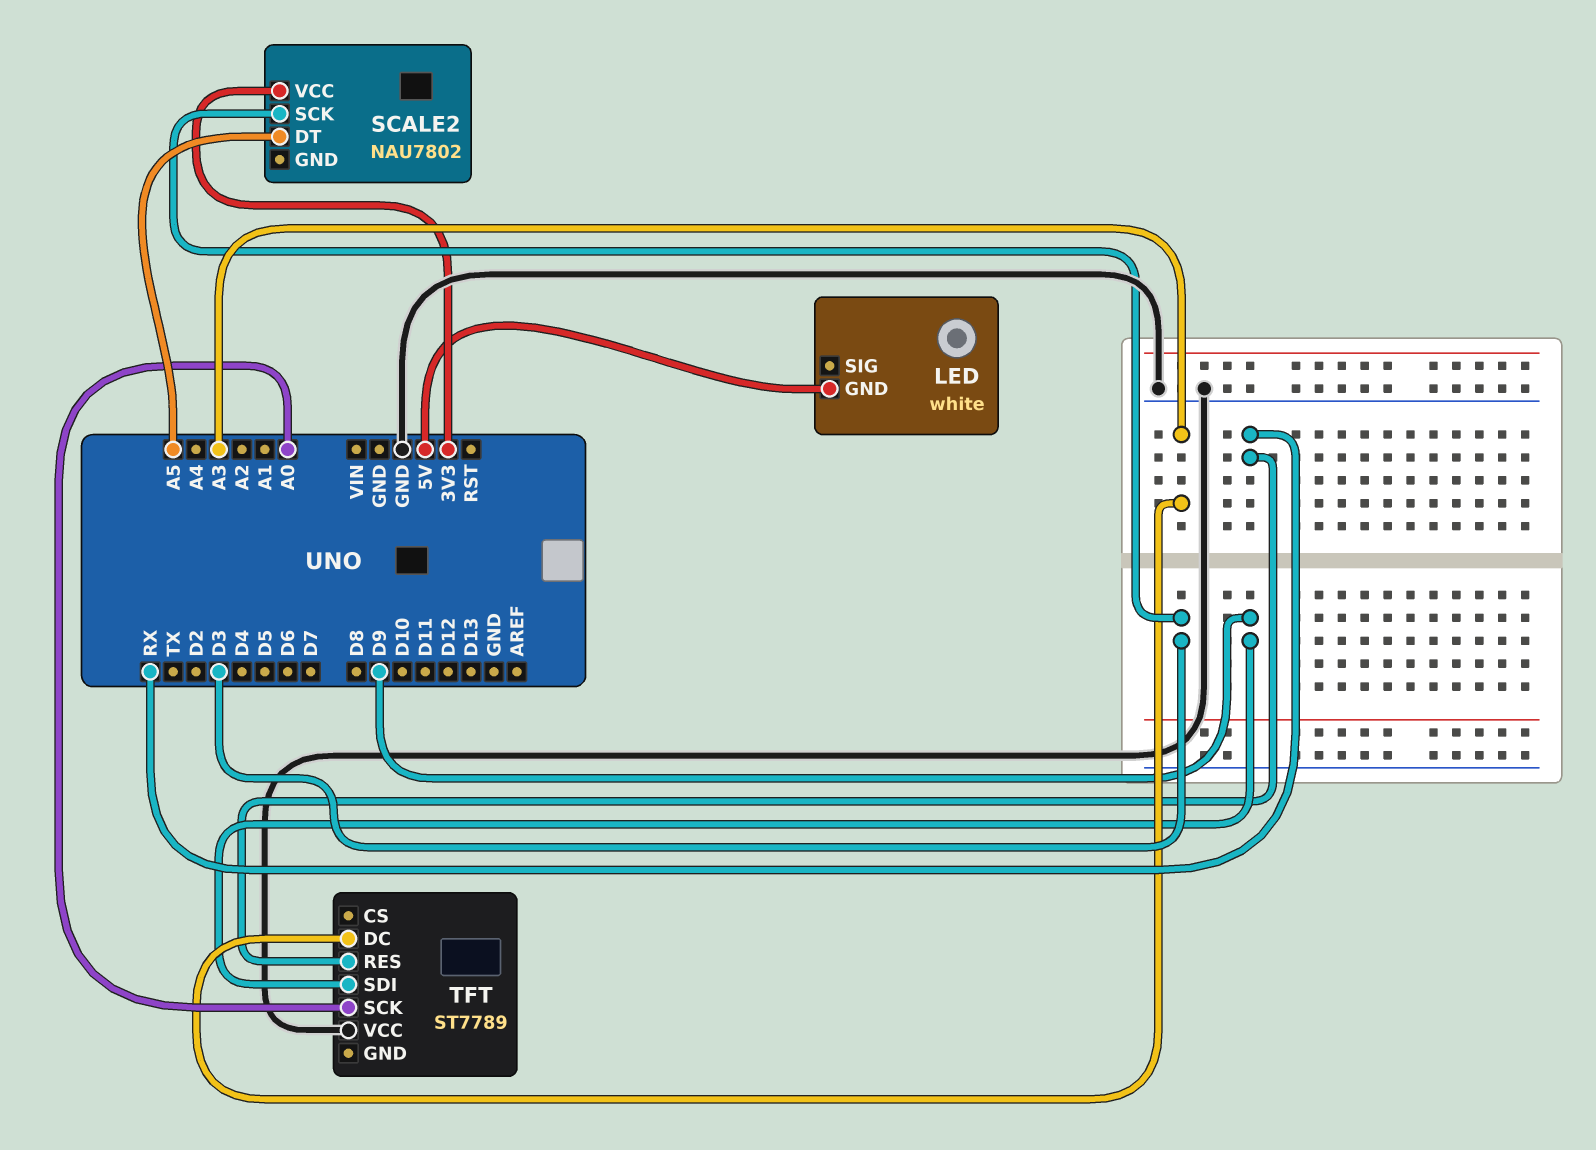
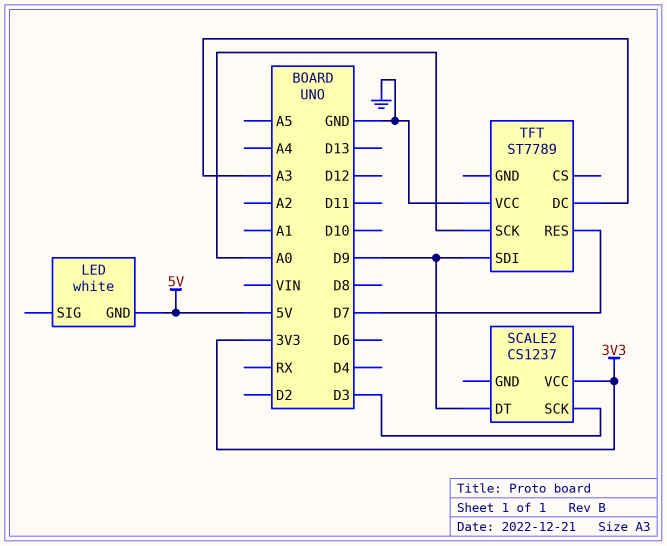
SCALE2: NAU7802 -> CS1237
SCALE2 pin DT: A5 -> D9
TFT pin RES: RX -> D7

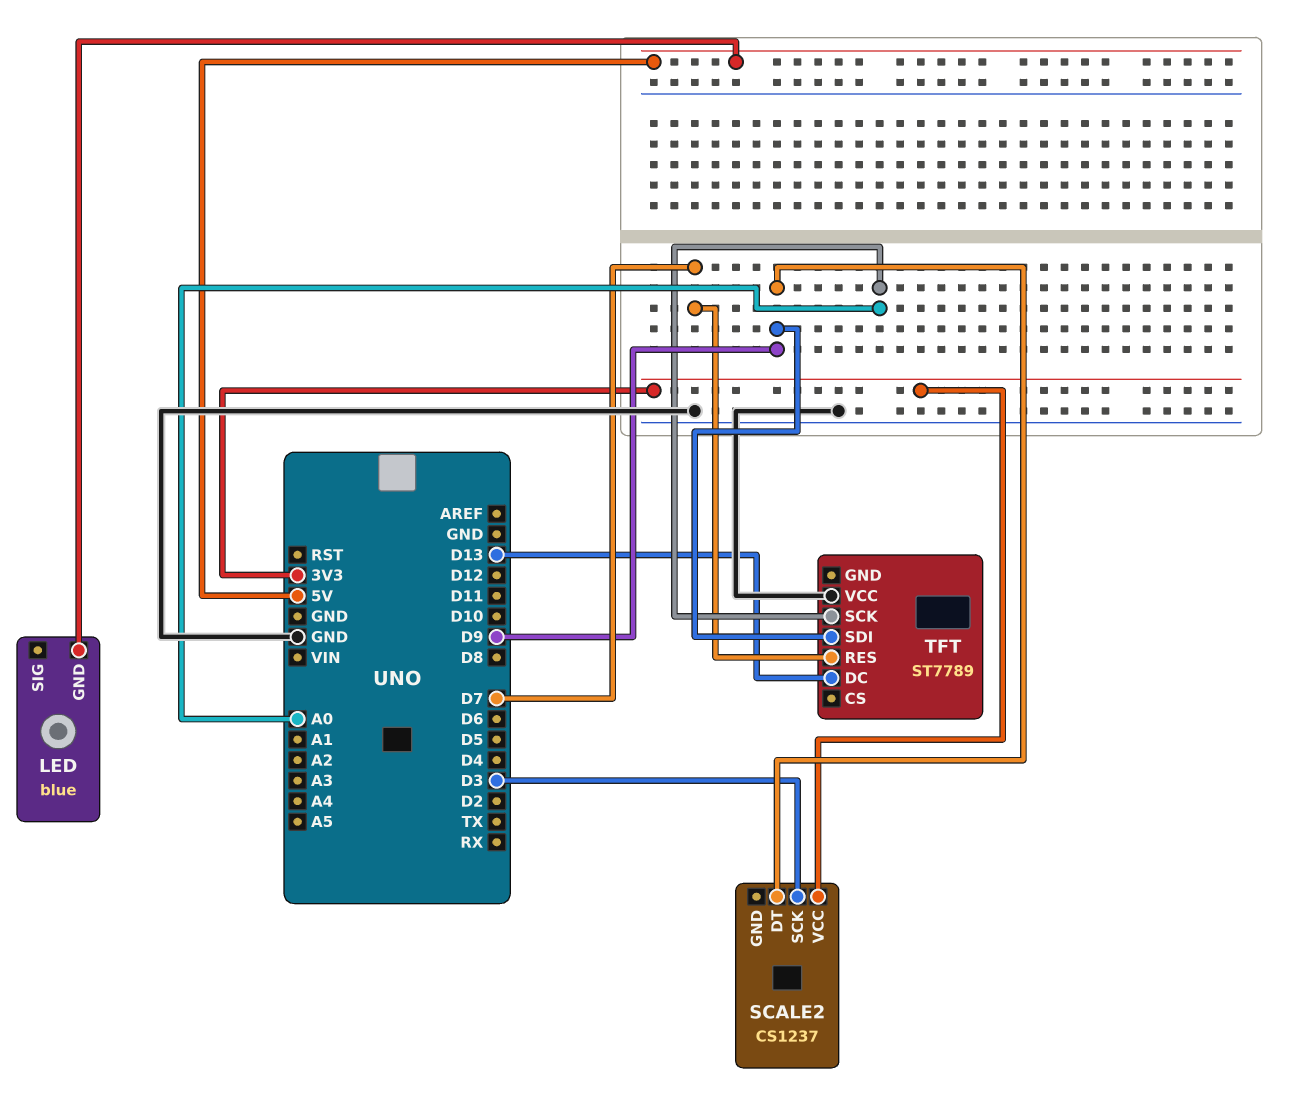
LED: white -> blue
TFT pin DC: A3 -> D13

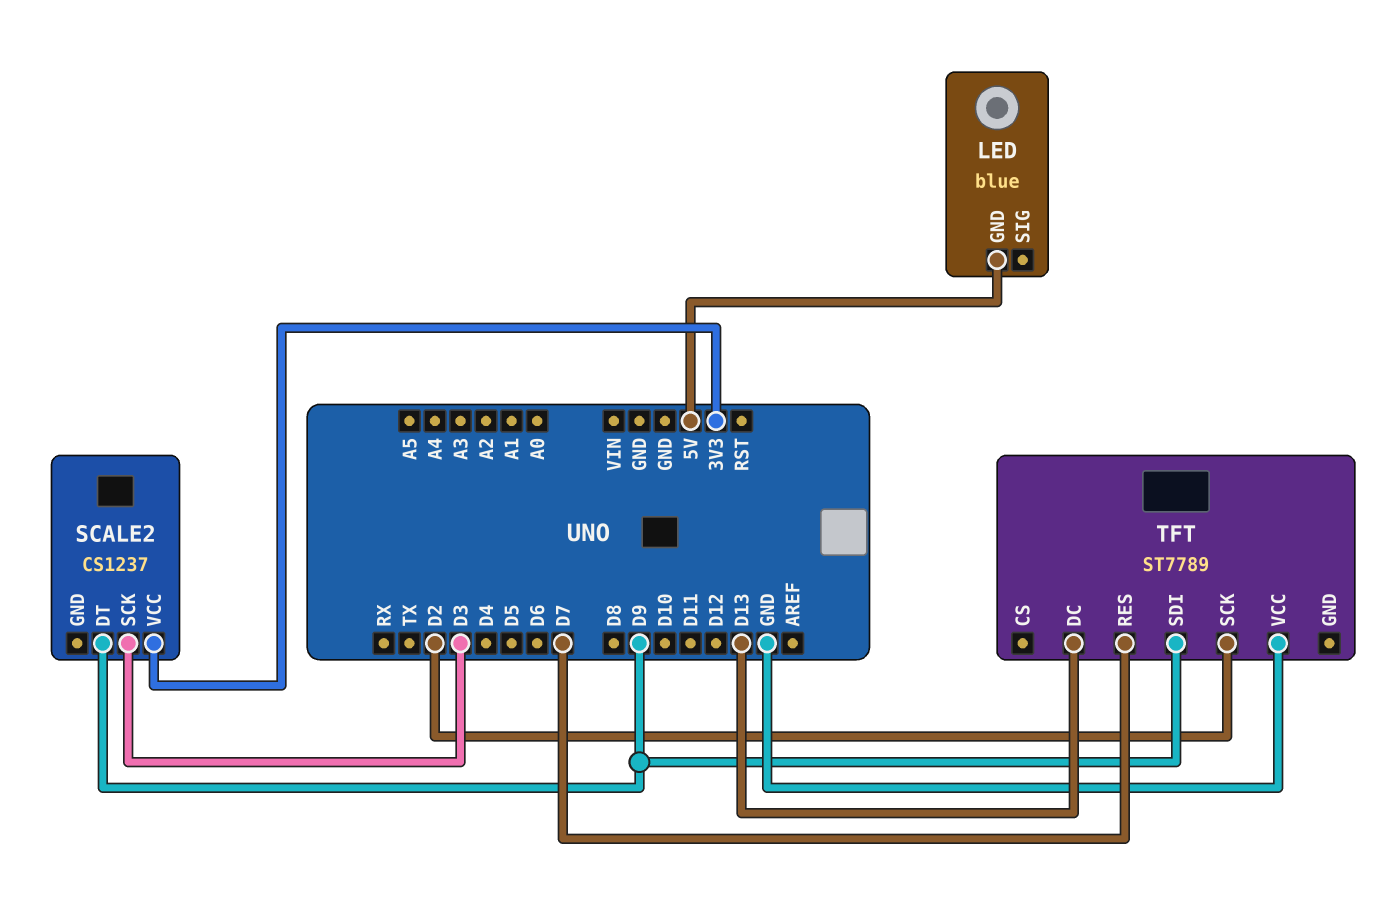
TFT pin SCK: A0 -> D2

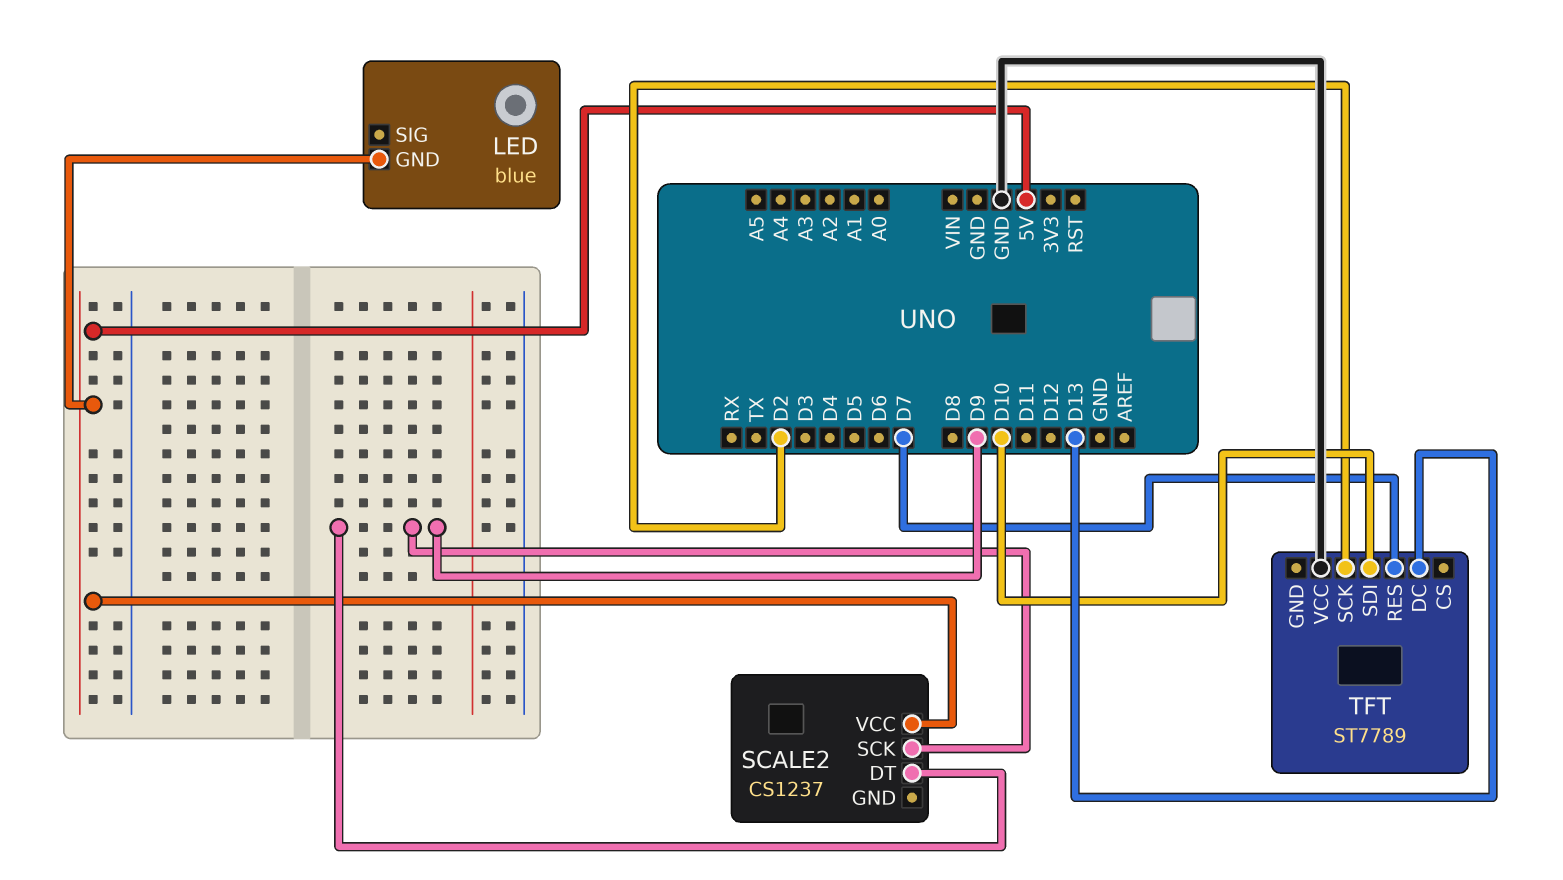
SCALE2 pin SCK: D3 -> D9
SCALE2 pin VCC: 3V3 -> 5V
TFT pin SDI: D9 -> D10

